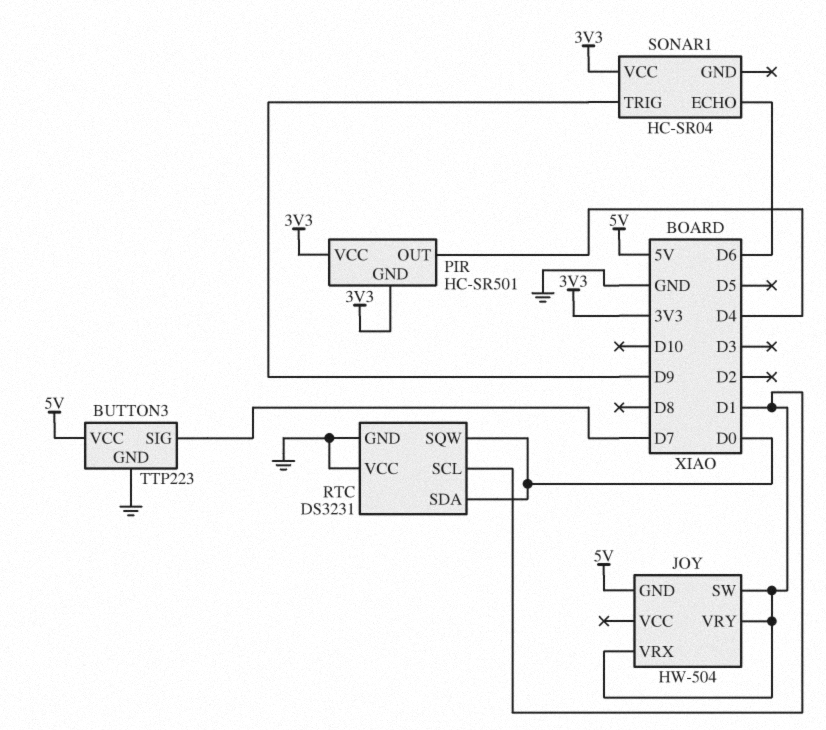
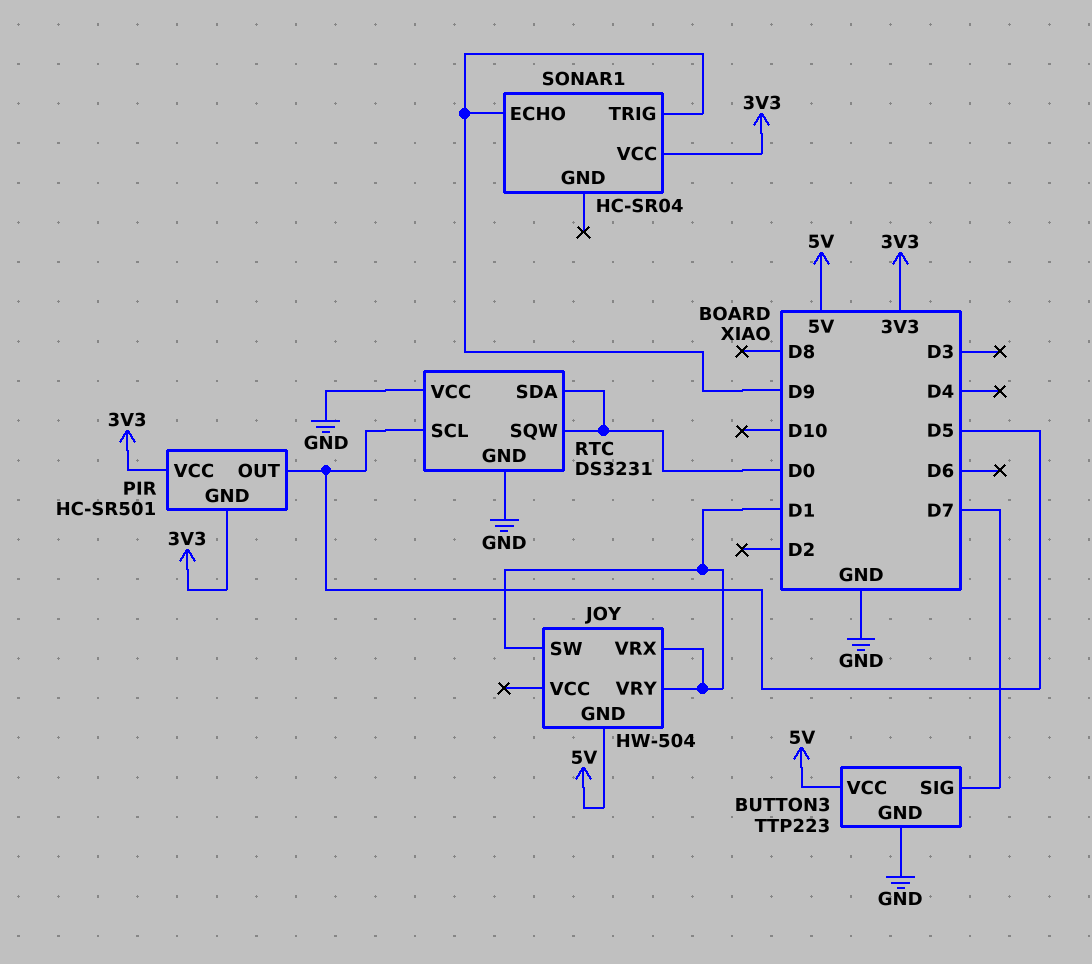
PIR pin OUT: D4 -> D5
RTC pin SCL: D1 -> D5
SONAR1 pin ECHO: D6 -> D9

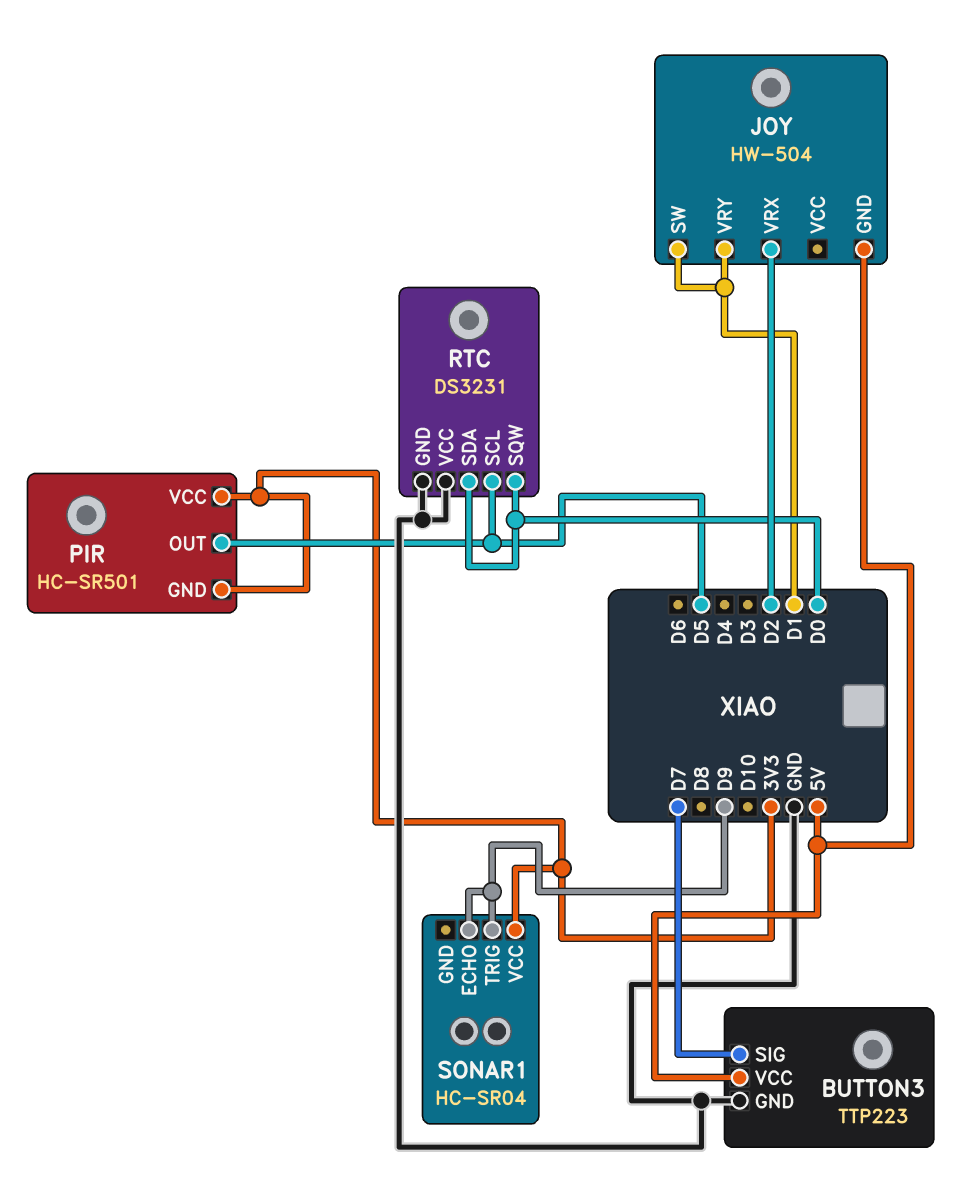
JOY pin VRX: D1 -> D2

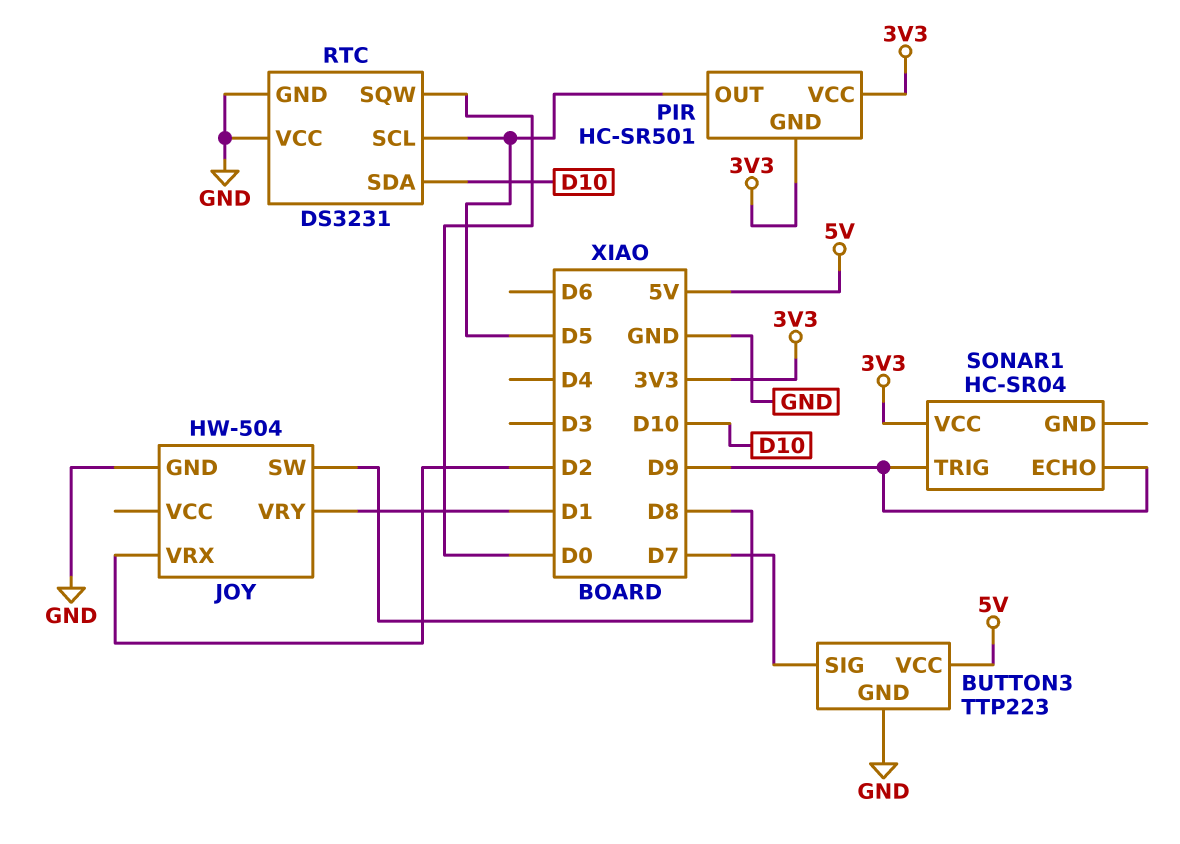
JOY pin GND: 5V -> GND
JOY pin SW: D1 -> D8
RTC pin SDA: D0 -> D10

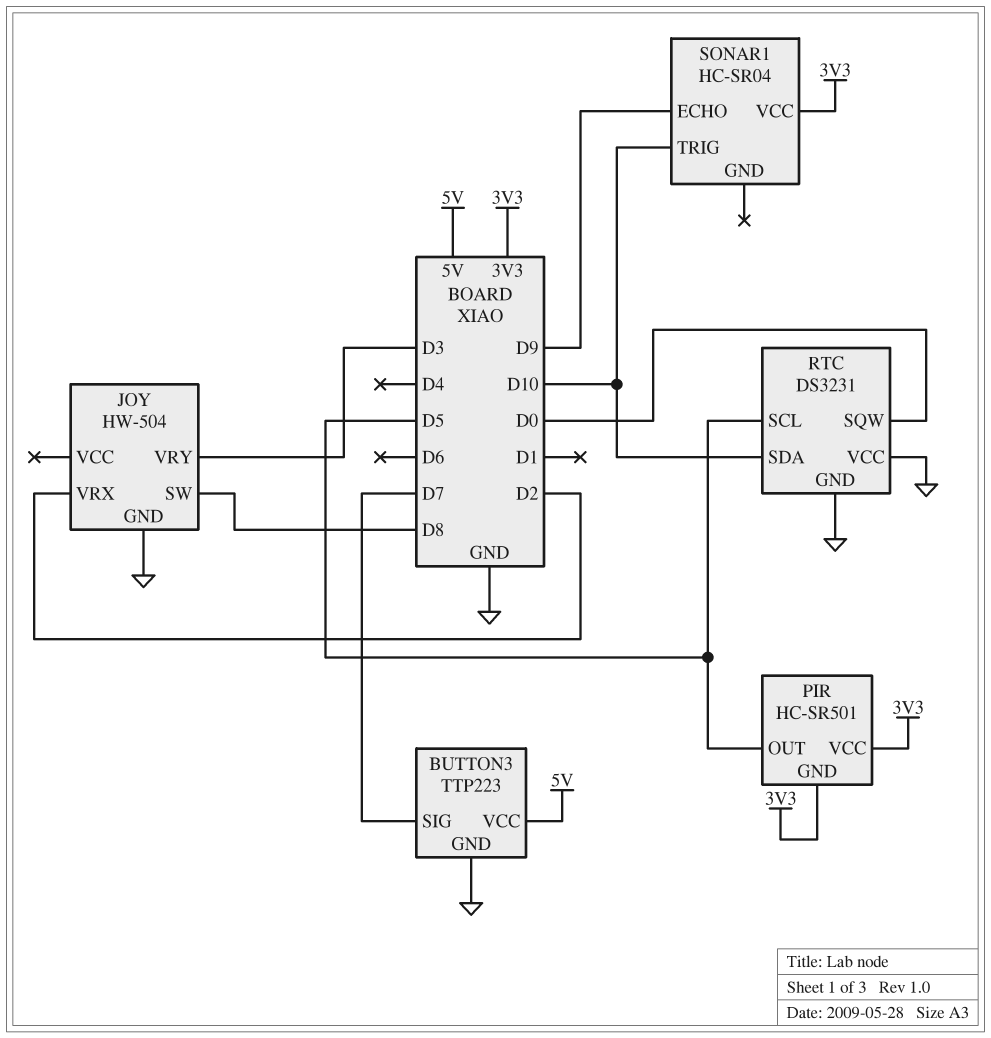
JOY pin VRY: D1 -> D3
SONAR1 pin TRIG: D9 -> D10

